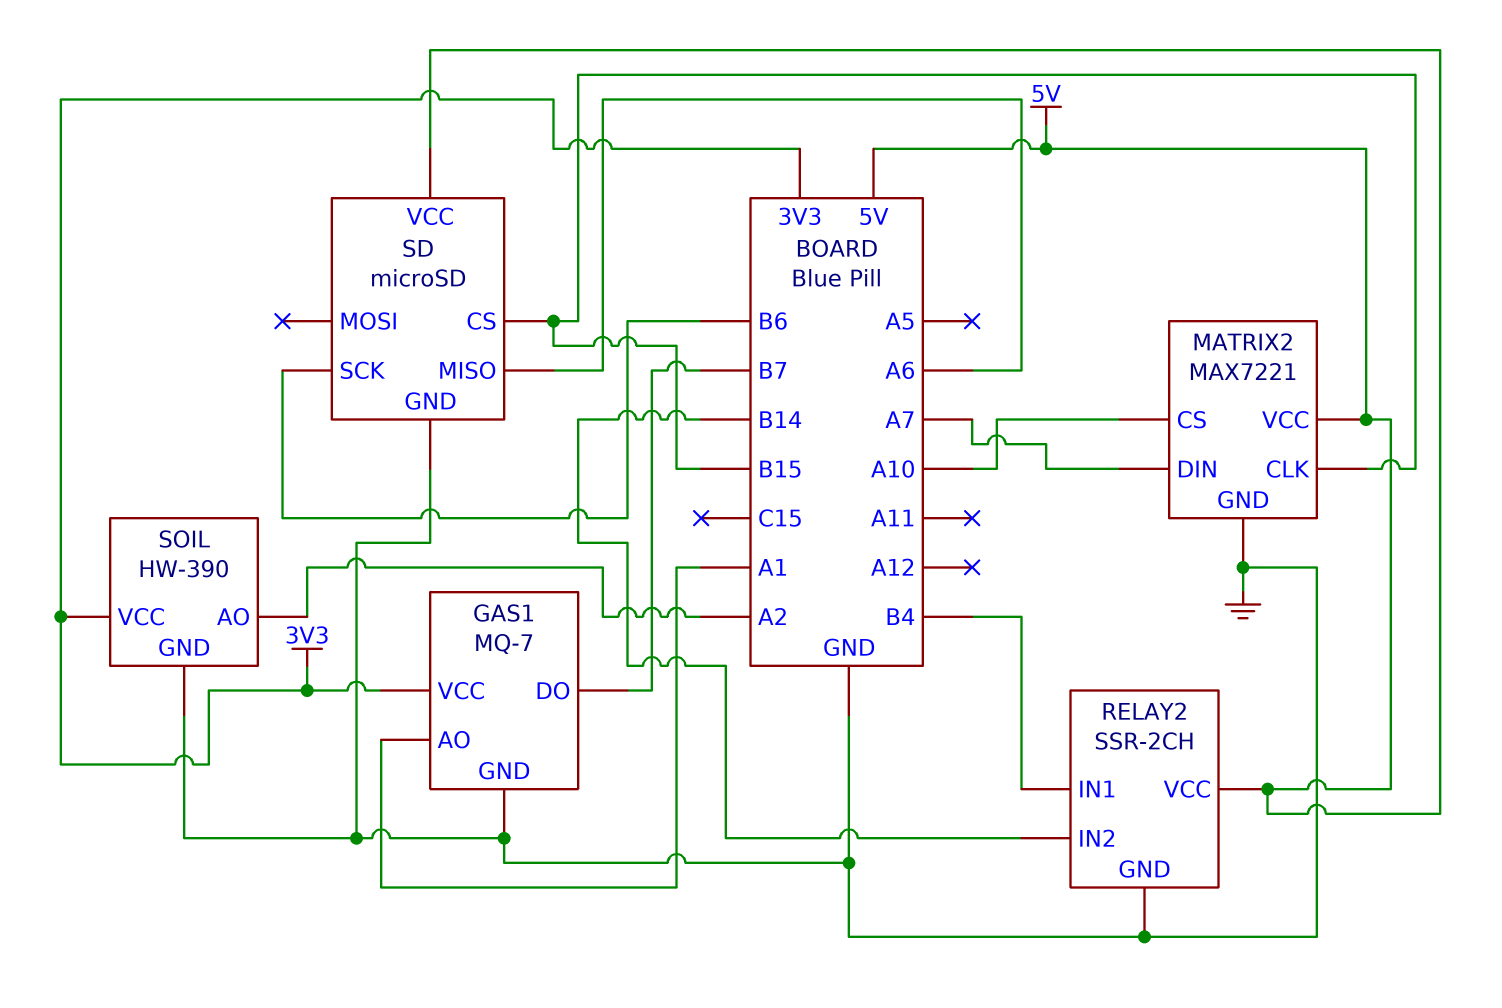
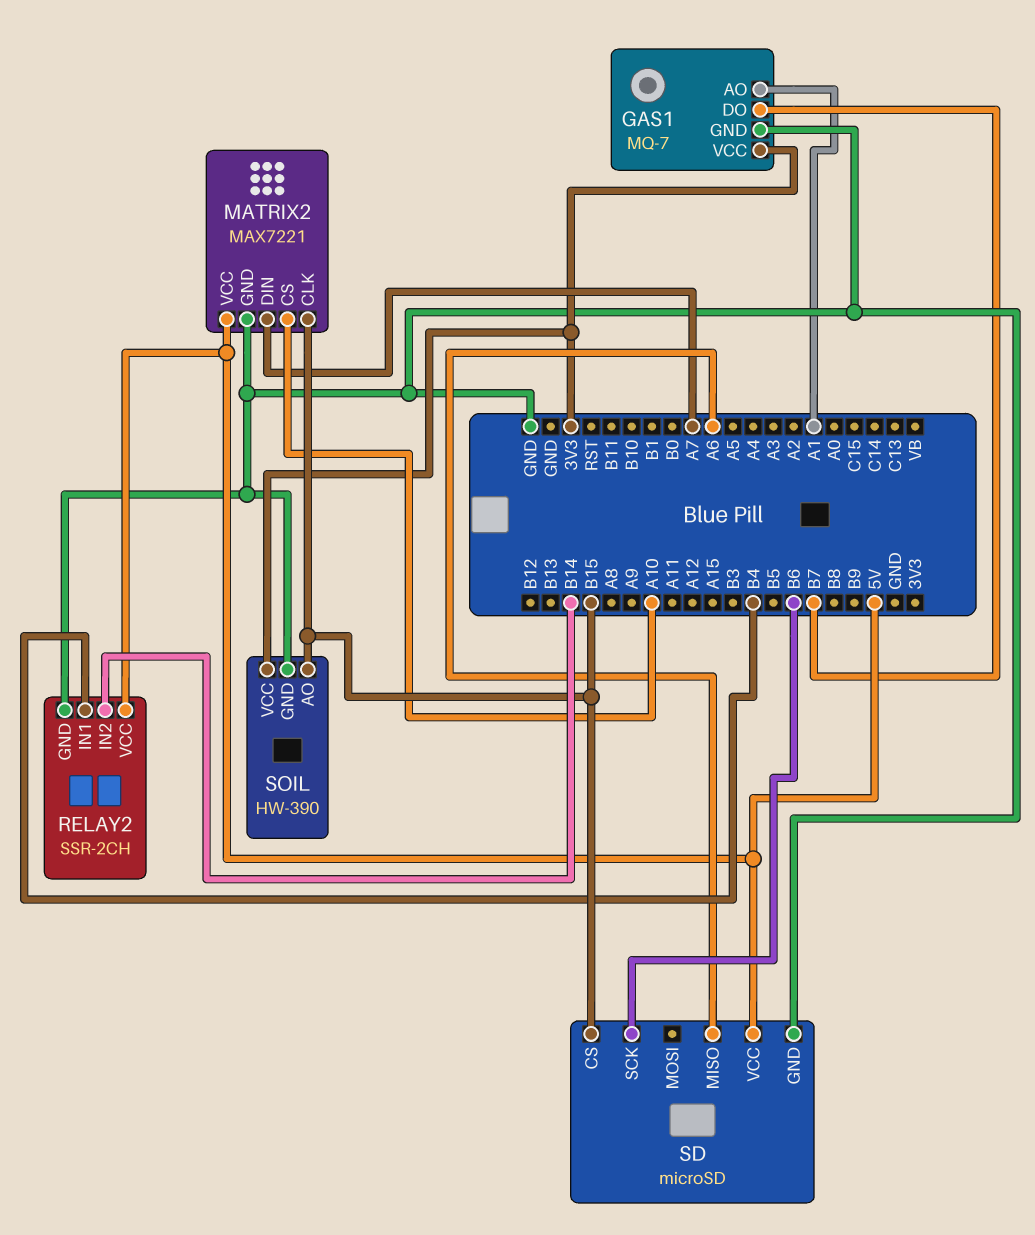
SOIL pin AO: A2 -> B15

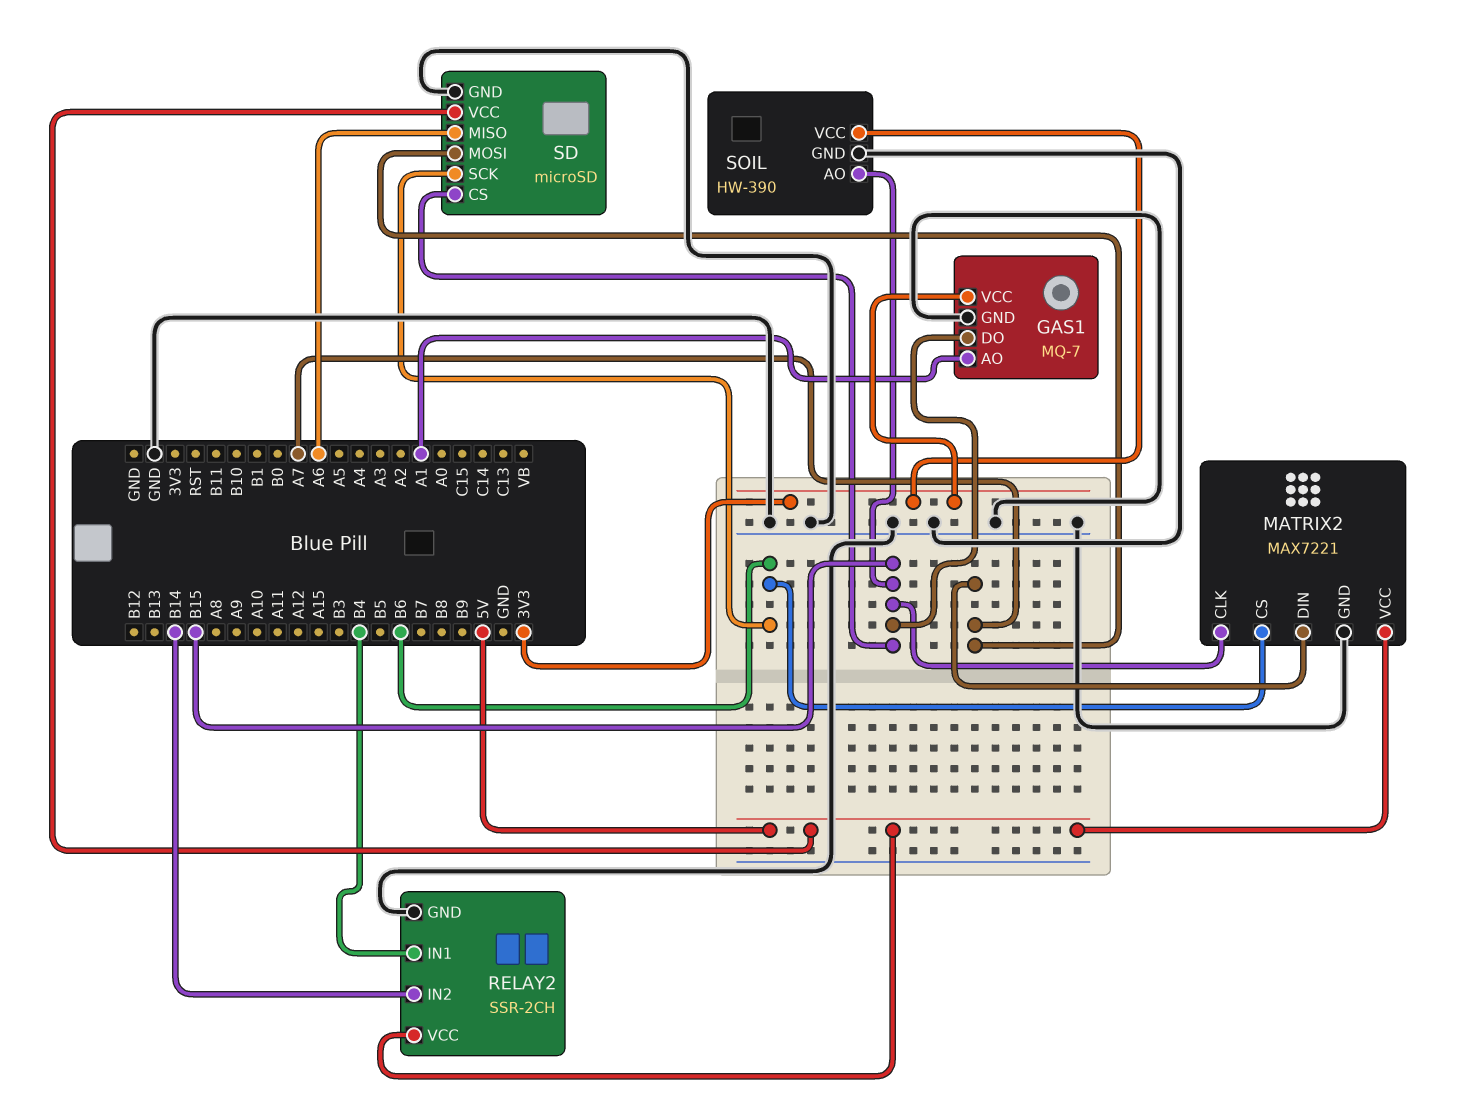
GAS1 pin DO: B7 -> B15
MATRIX2 pin CS: A10 -> B6
SD pin MOSI: none -> A7

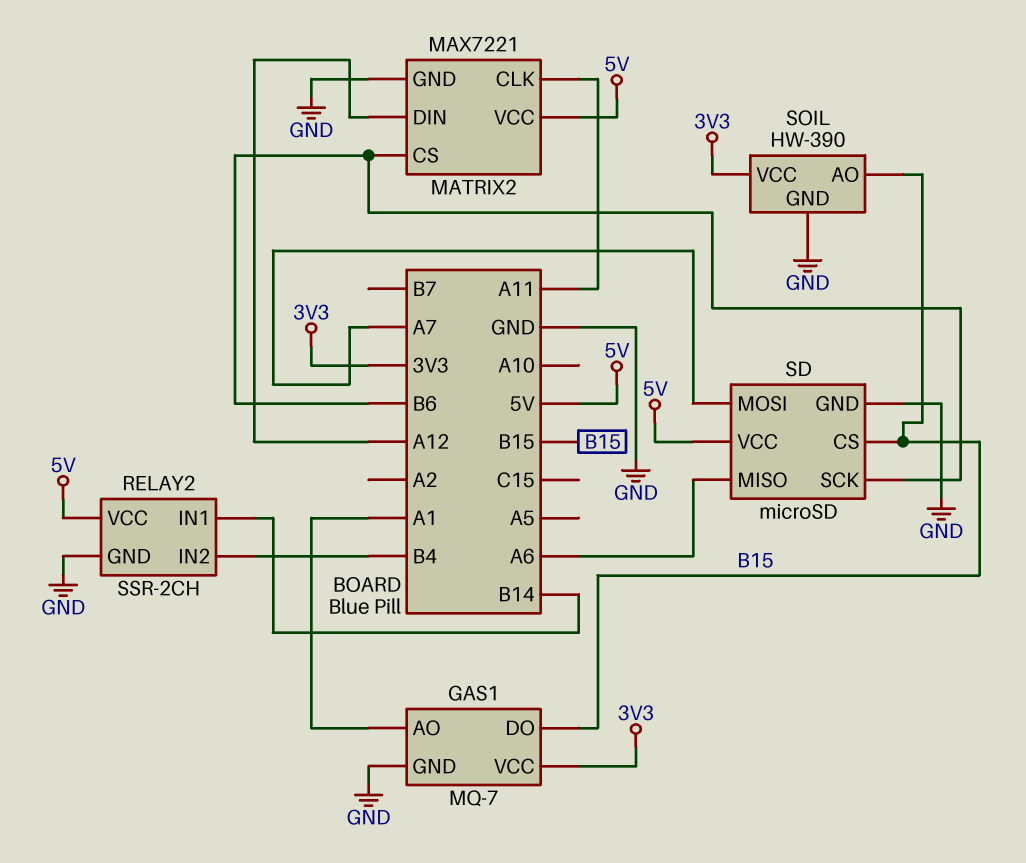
MATRIX2 pin CLK: B15 -> A11
MATRIX2 pin DIN: A7 -> A12
RELAY2 pin IN1: B4 -> B14
RELAY2 pin IN2: B14 -> B4

